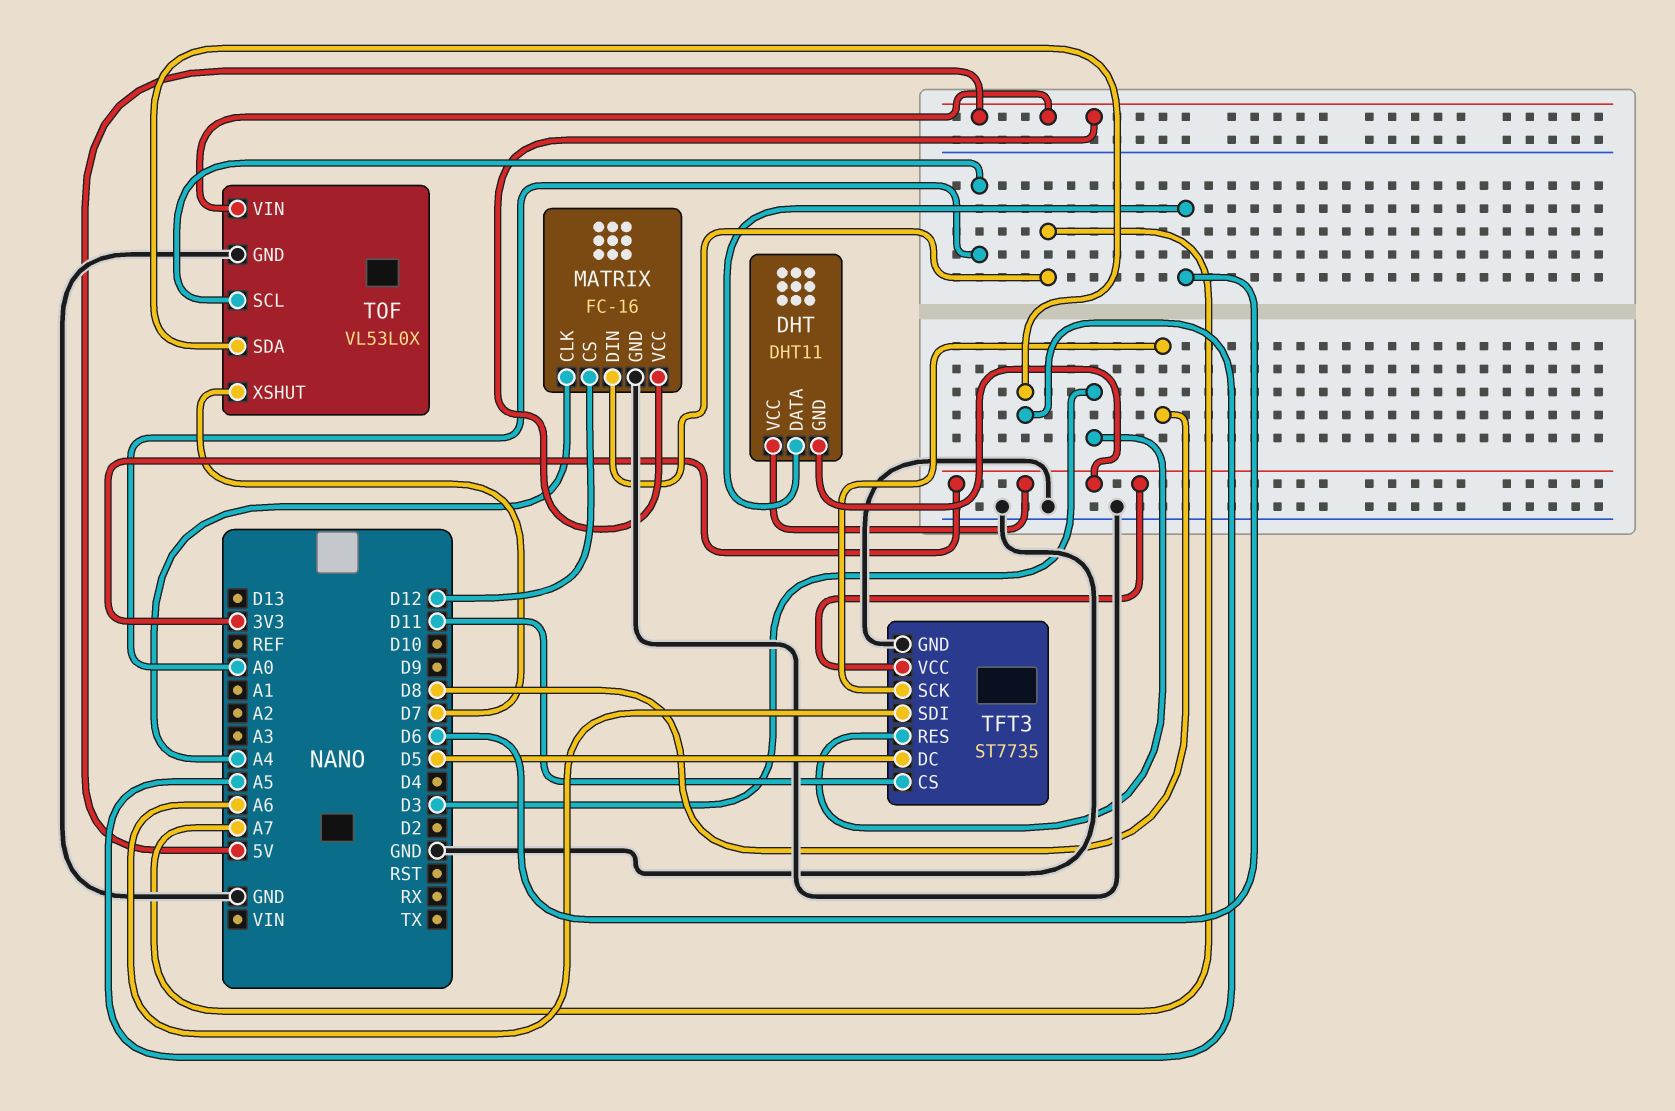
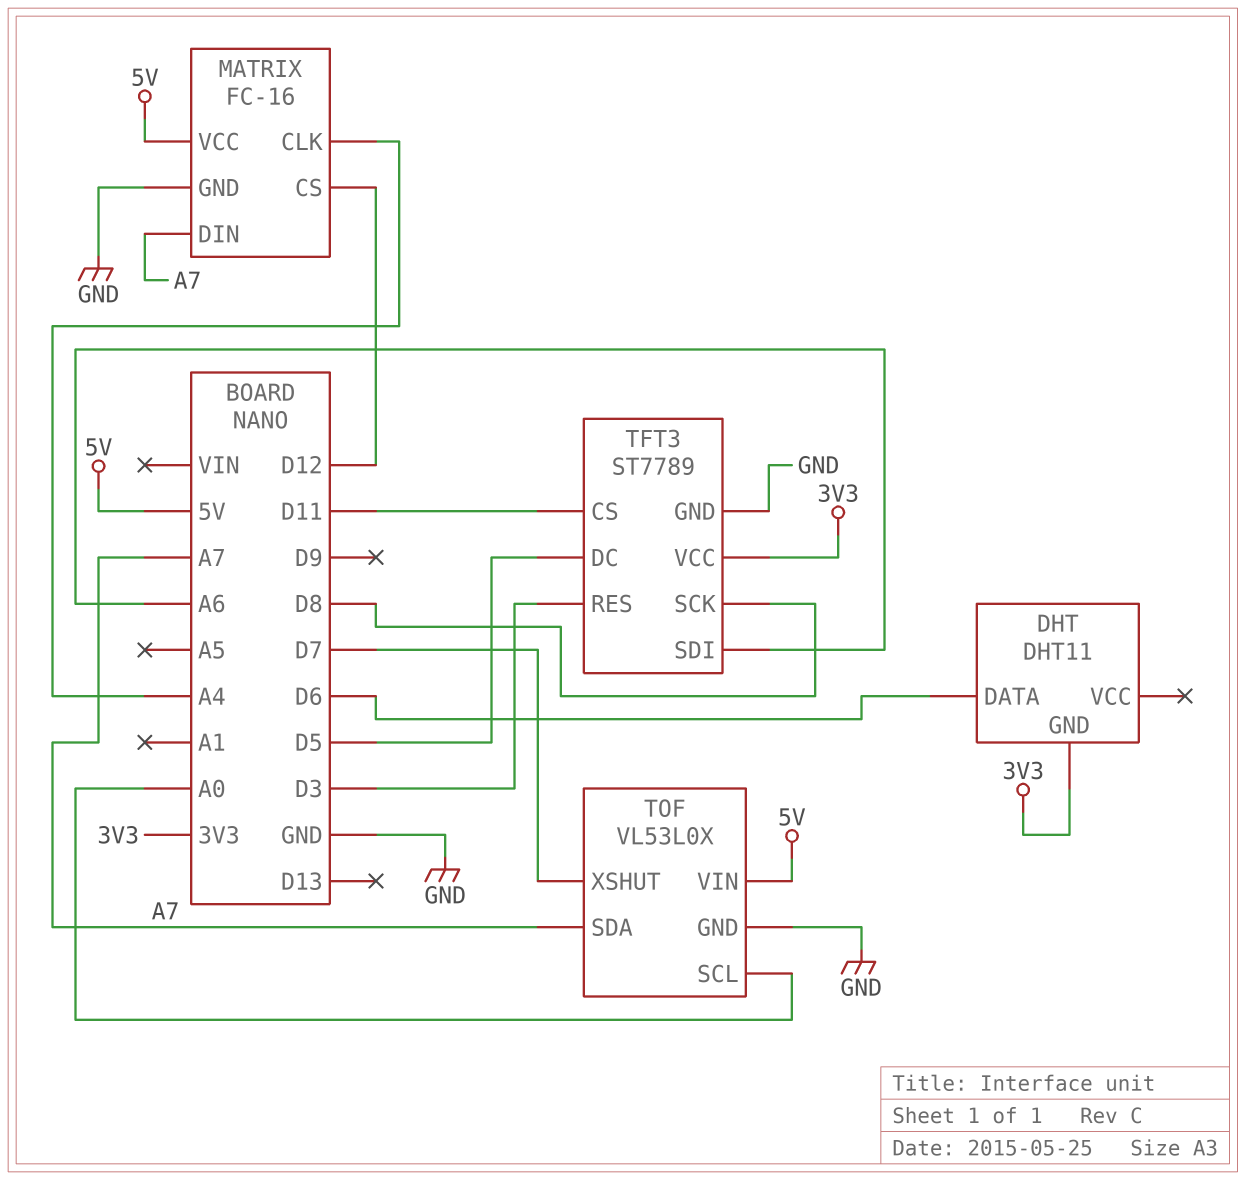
DHT pin VCC: 3V3 -> none
TFT3: ST7735 -> ST7789
TOF pin SDA: A5 -> A7

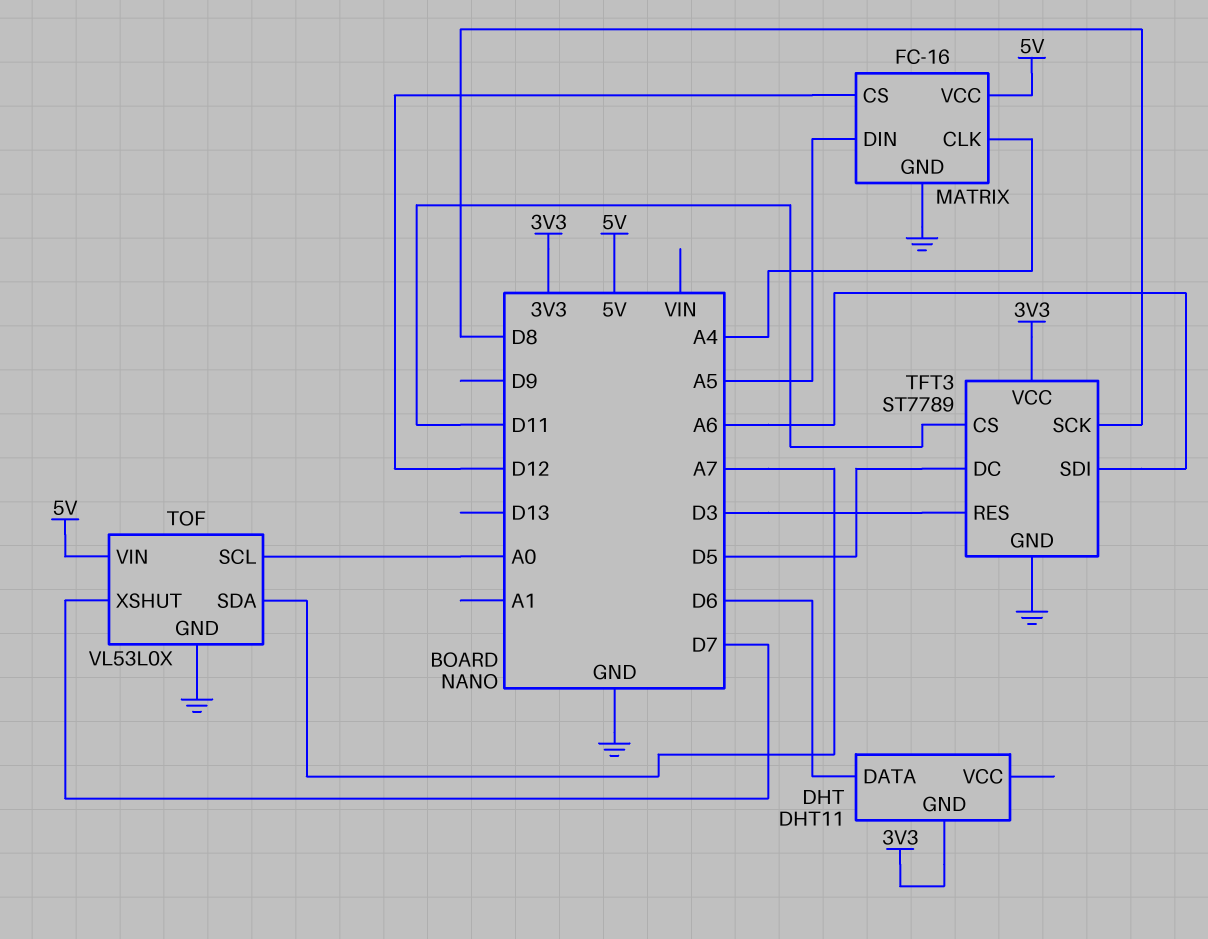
MATRIX pin DIN: A7 -> A5

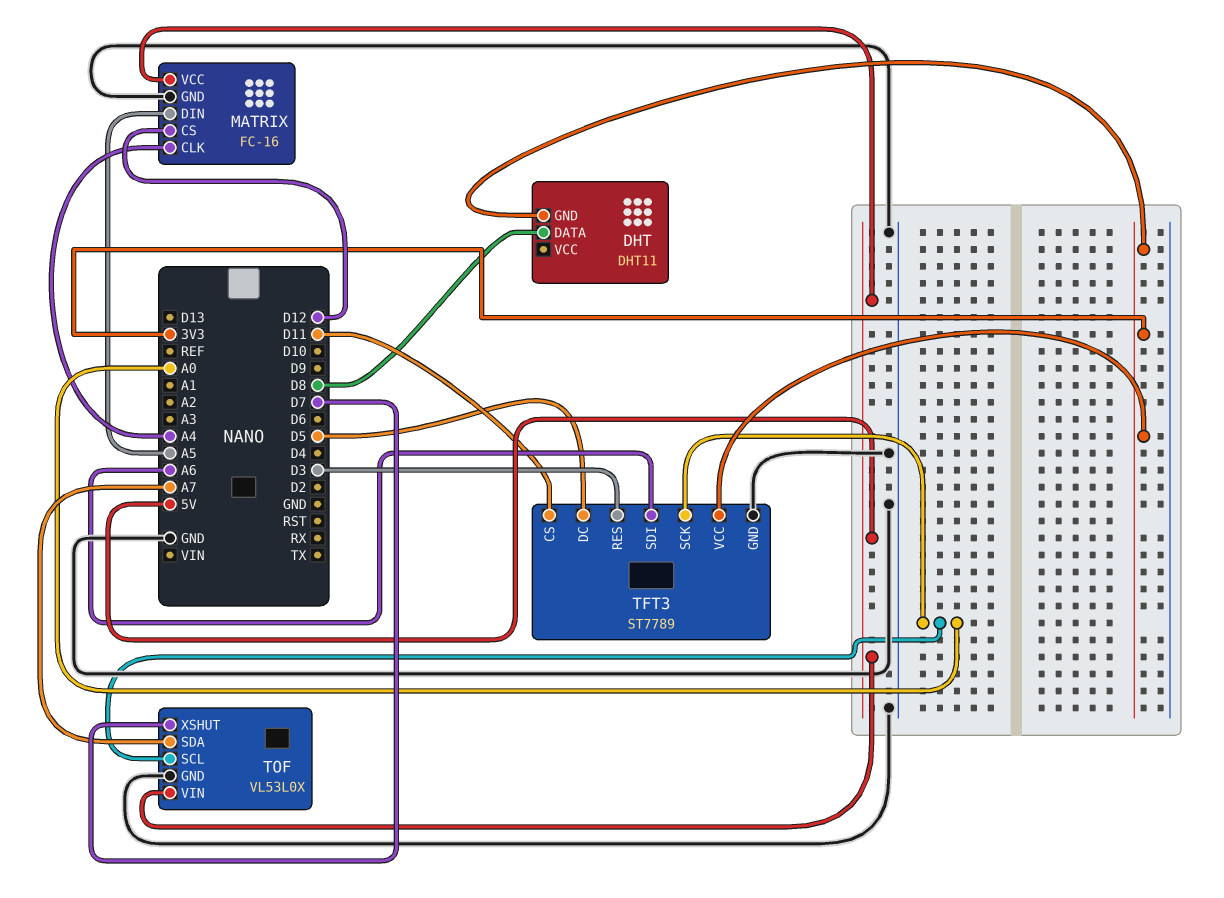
DHT pin DATA: D6 -> D8
TFT3 pin SCK: D8 -> A0

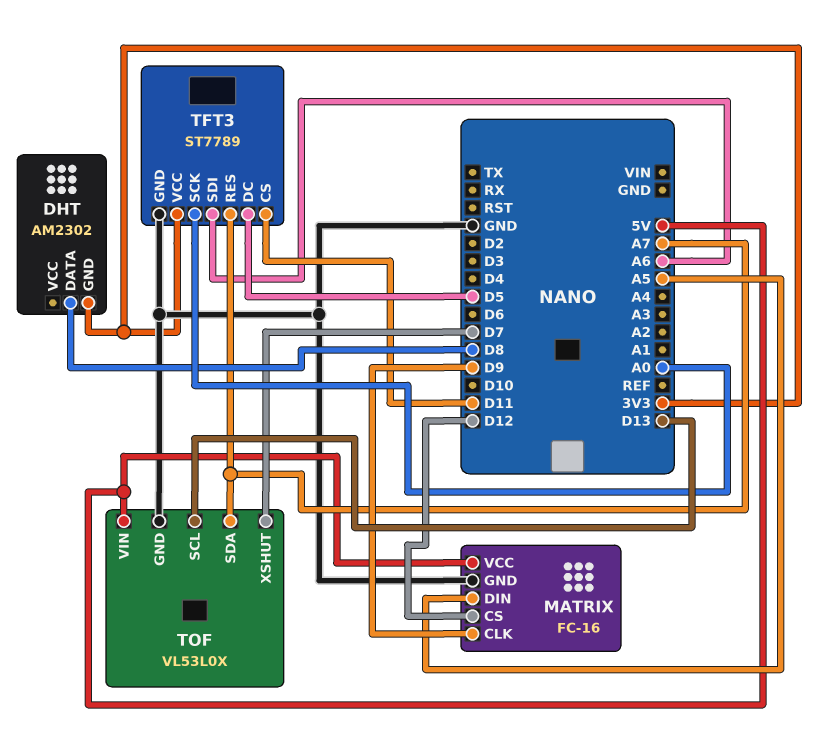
DHT: DHT11 -> AM2302
MATRIX pin CLK: A4 -> D9
TFT3 pin RES: D3 -> A7
TOF pin SCL: A0 -> D13

